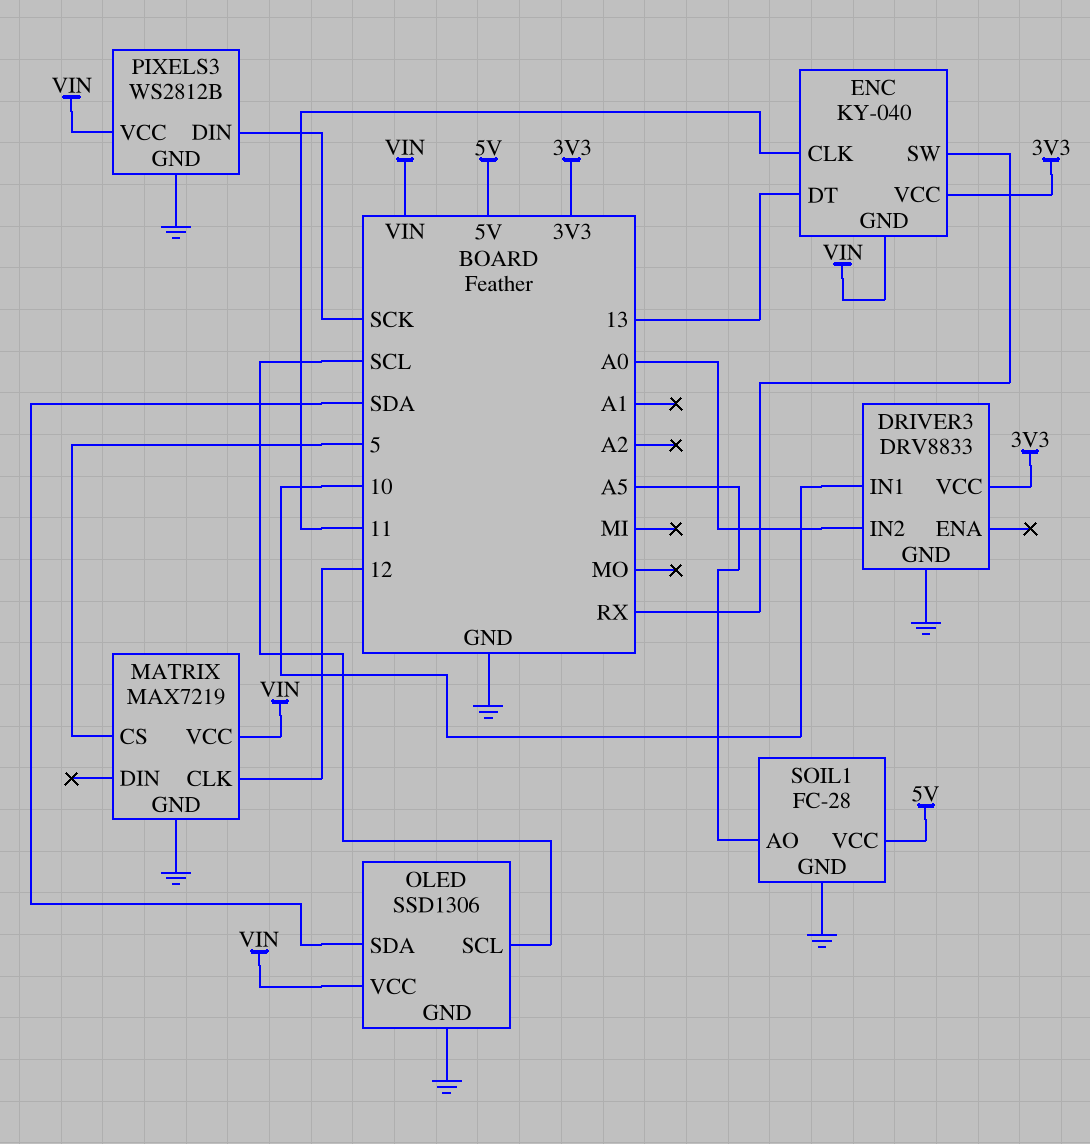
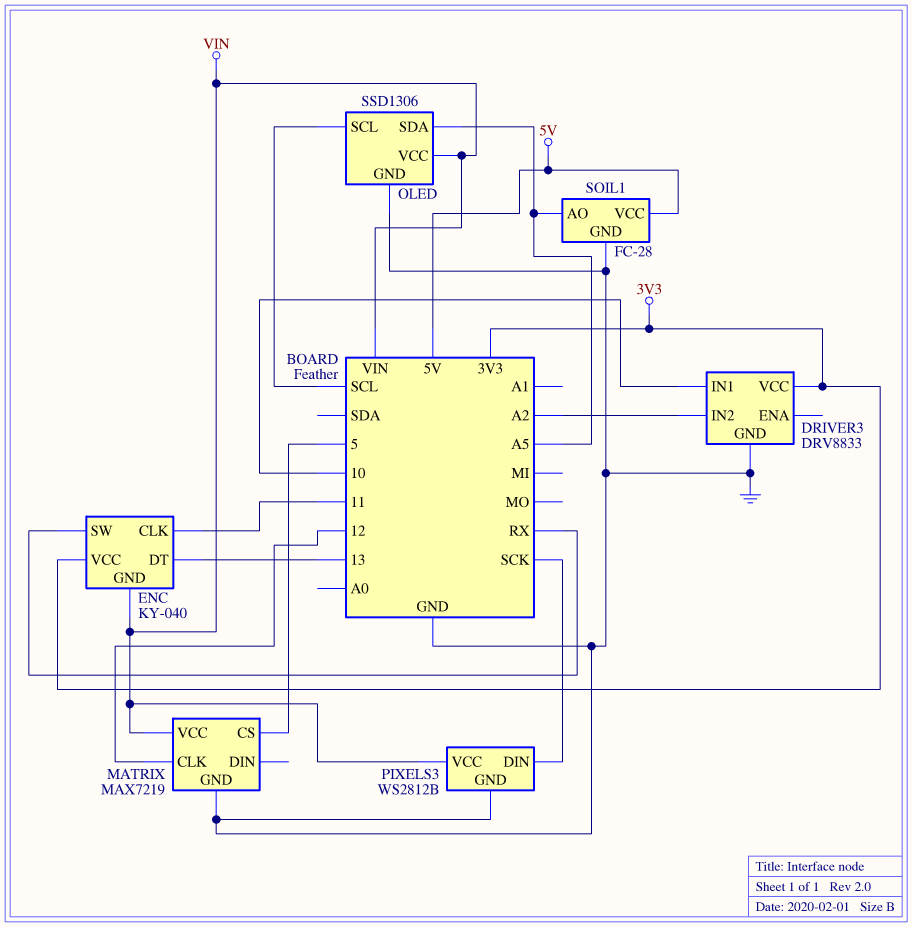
DRIVER3 pin IN2: A0 -> A2
OLED pin SDA: SDA -> A5

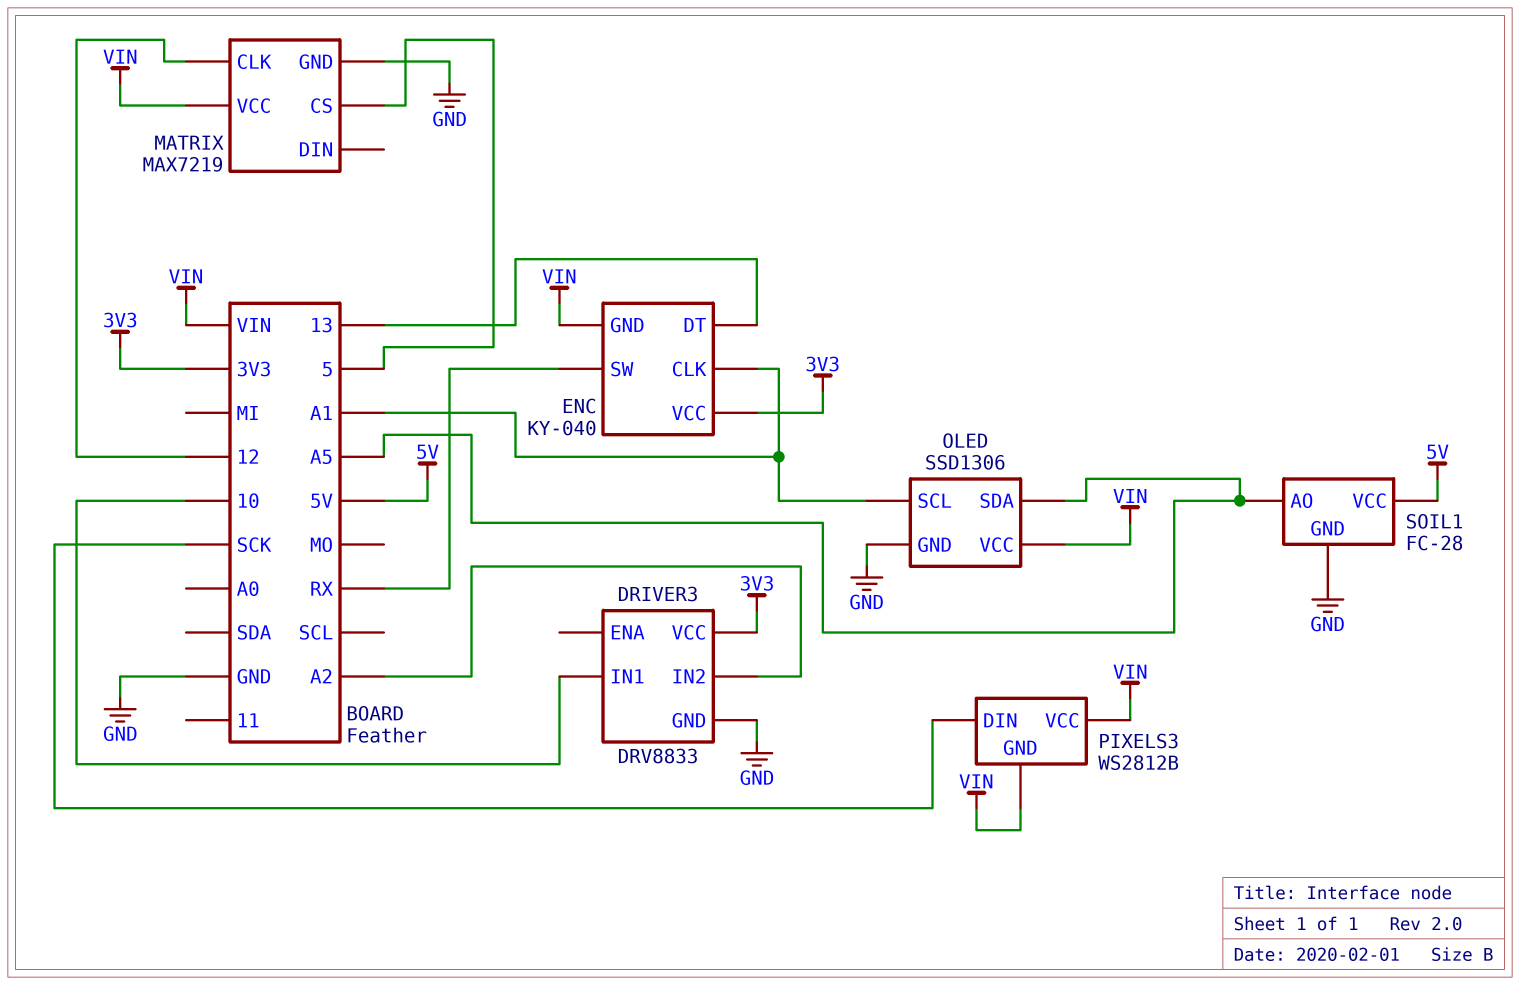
ENC pin CLK: 11 -> A1
OLED pin SCL: SCL -> A1
PIXELS3 pin GND: GND -> VIN

